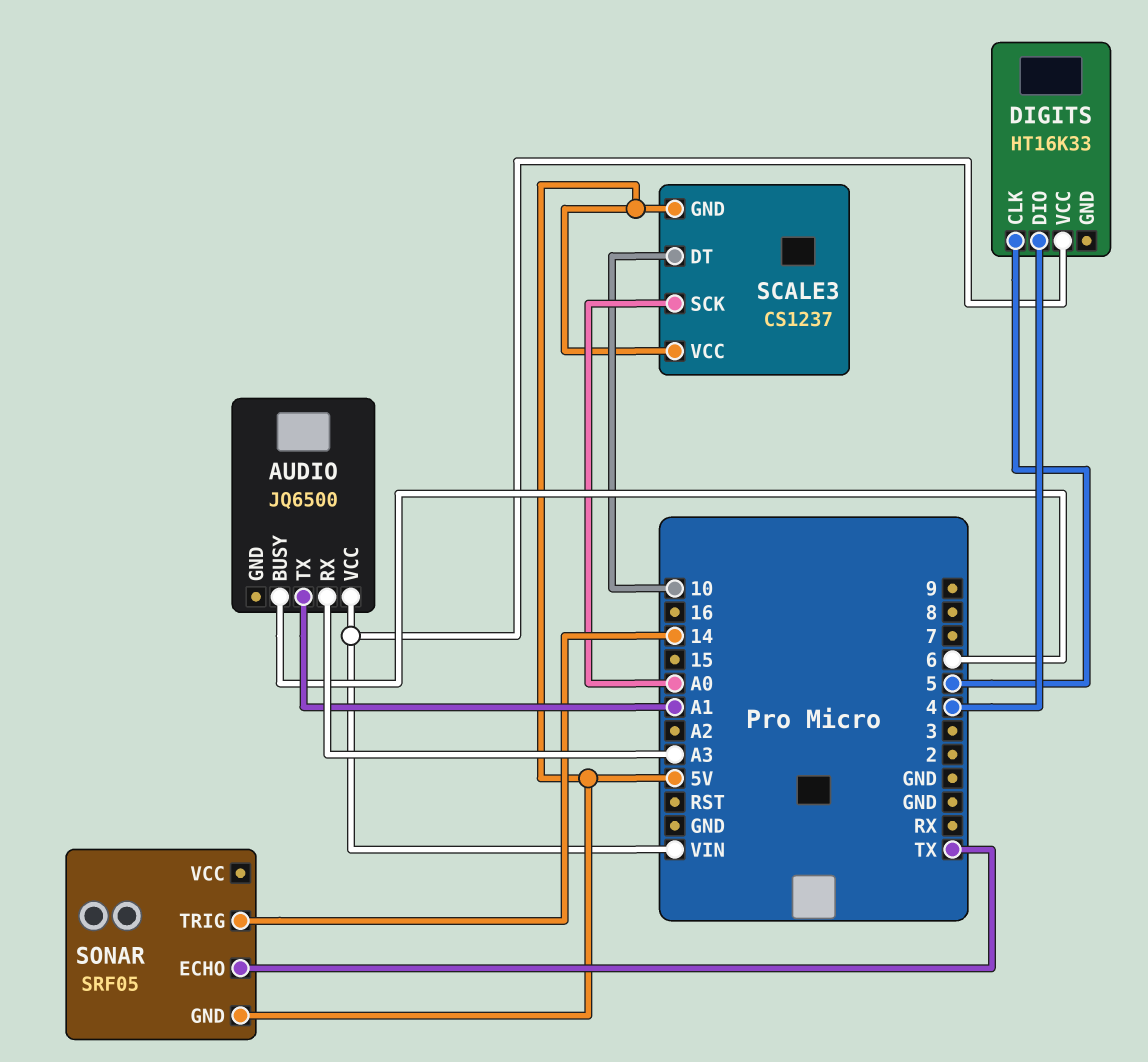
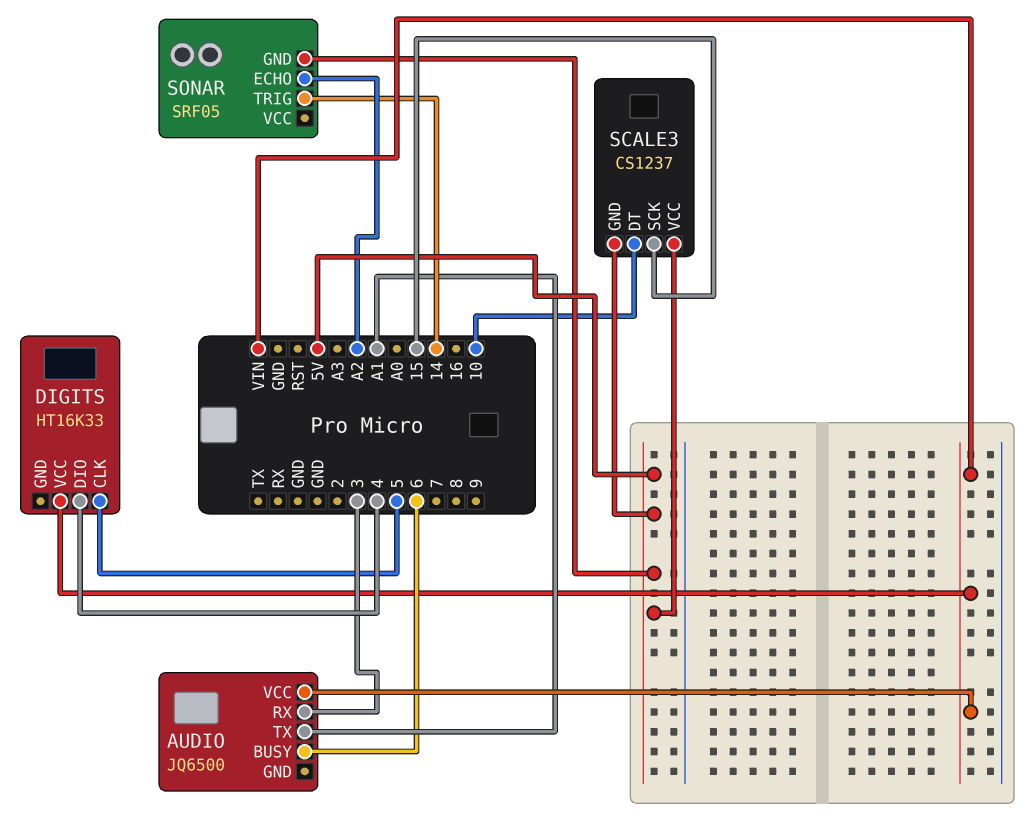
AUDIO pin RX: A3 -> 3
SCALE3 pin SCK: A0 -> 15
SONAR pin ECHO: TX -> A2

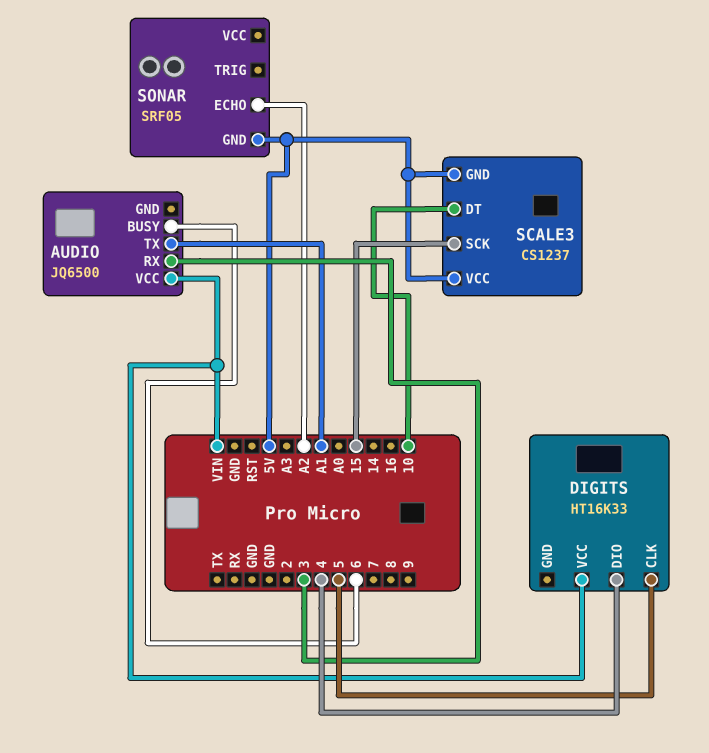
SONAR pin TRIG: 14 -> none

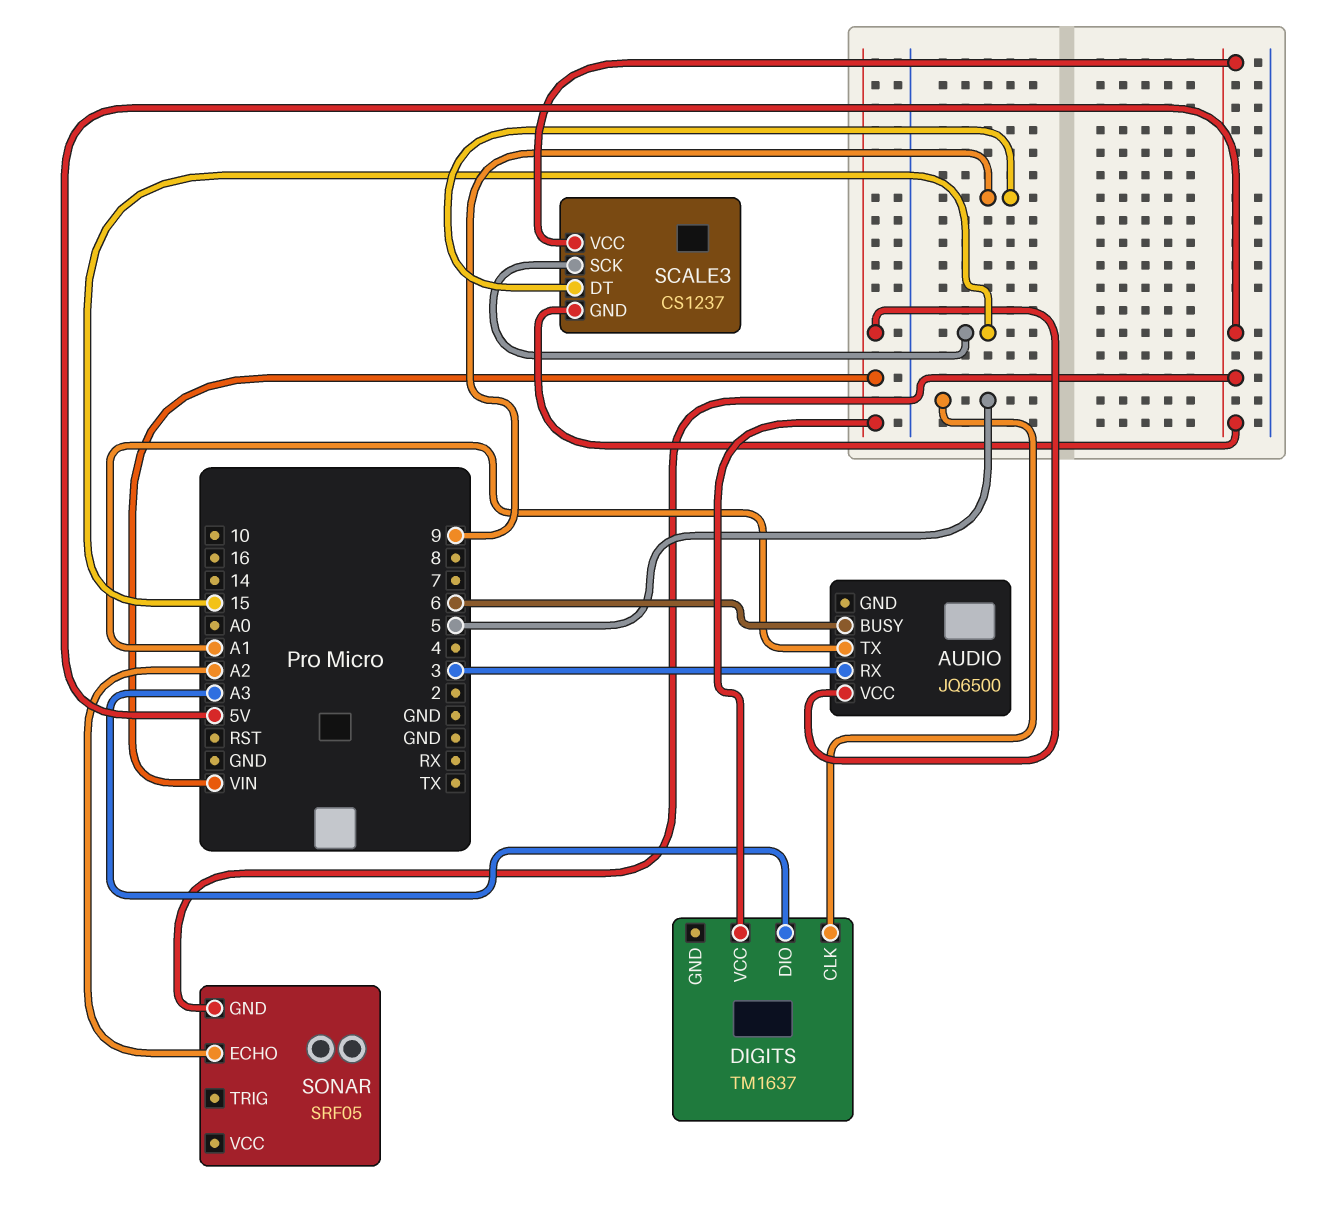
DIGITS: HT16K33 -> TM1637
DIGITS pin DIO: 4 -> A3
SCALE3 pin DT: 10 -> 9

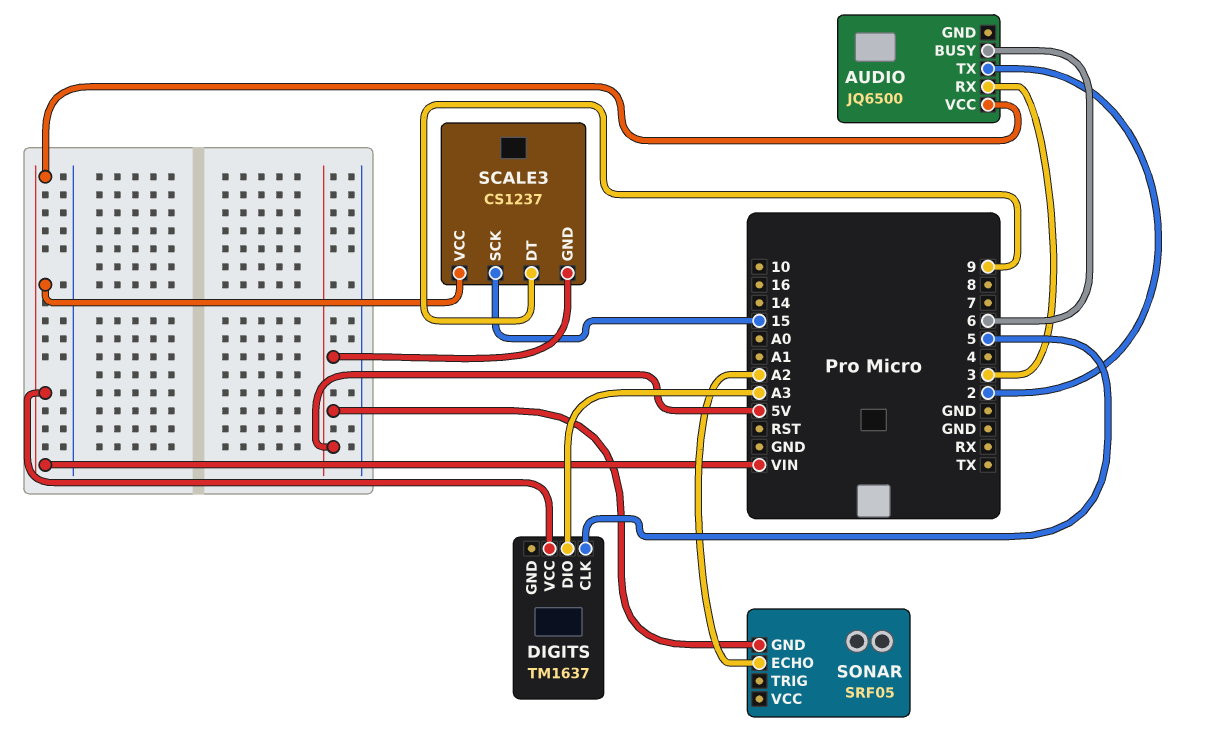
AUDIO pin TX: A1 -> 2
SCALE3 pin VCC: 5V -> VIN

